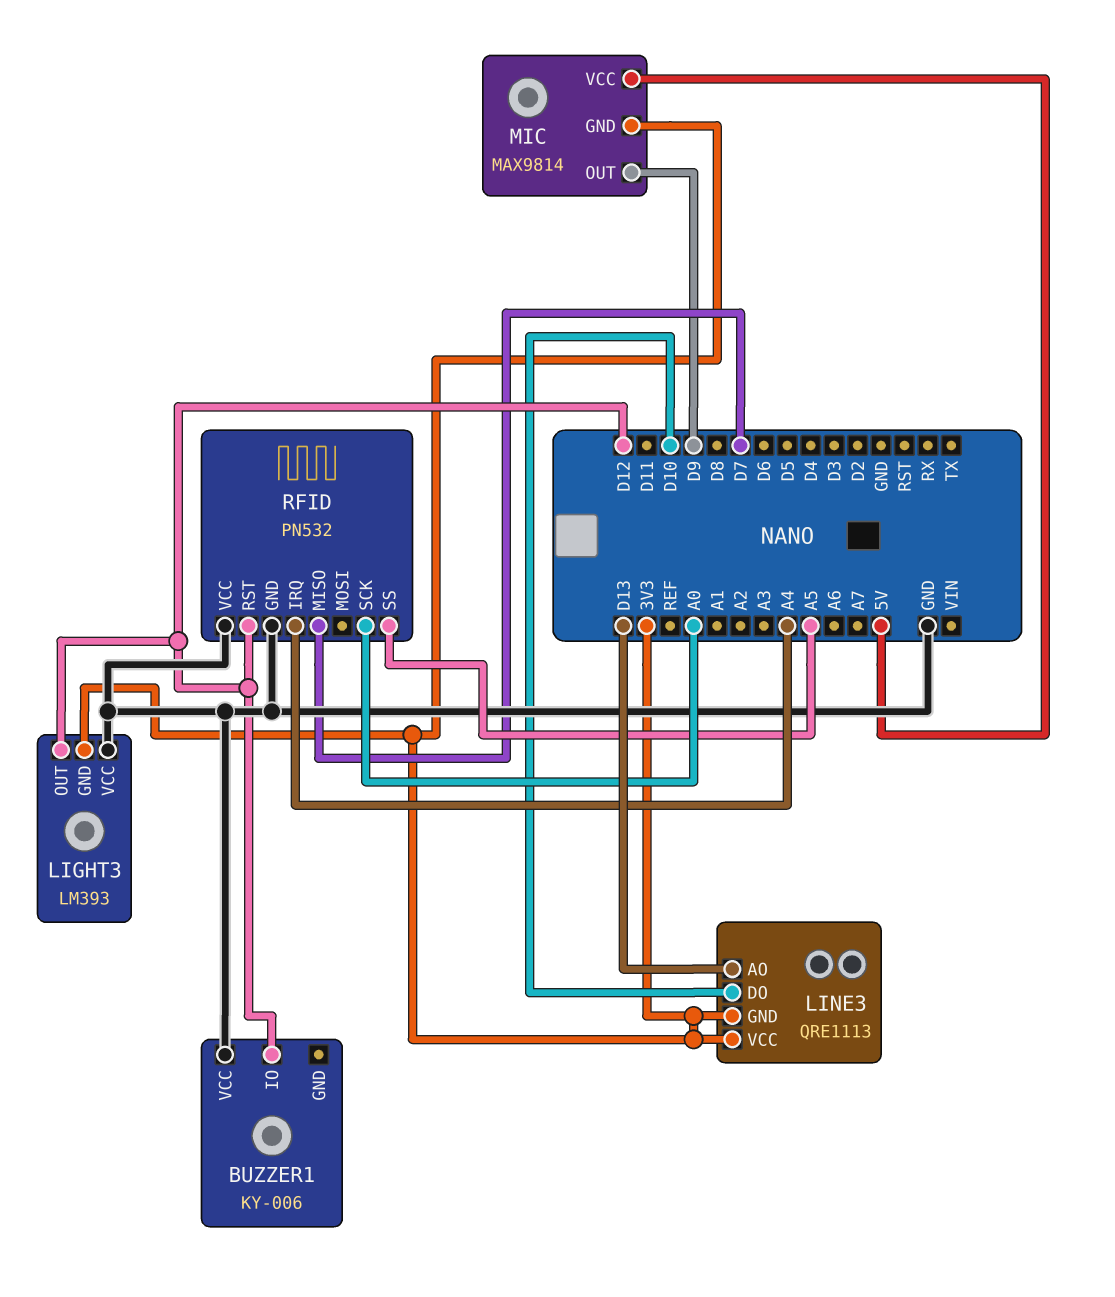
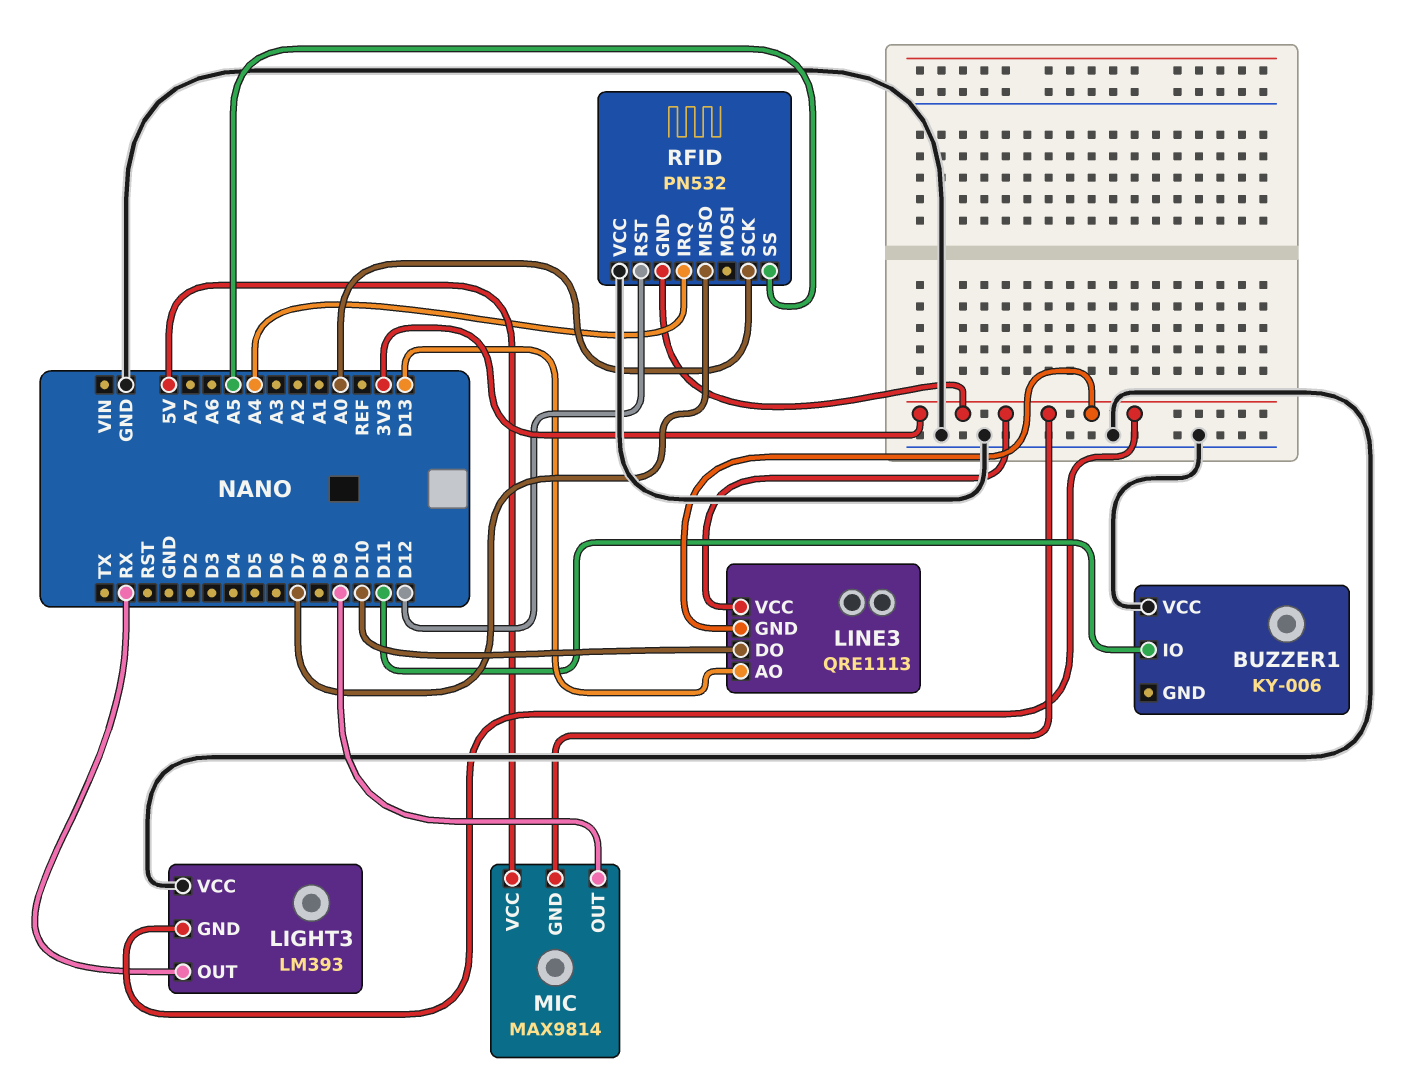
BUZZER1 pin IO: D12 -> D11
LIGHT3 pin OUT: D12 -> RX
RFID pin GND: GND -> 3V3

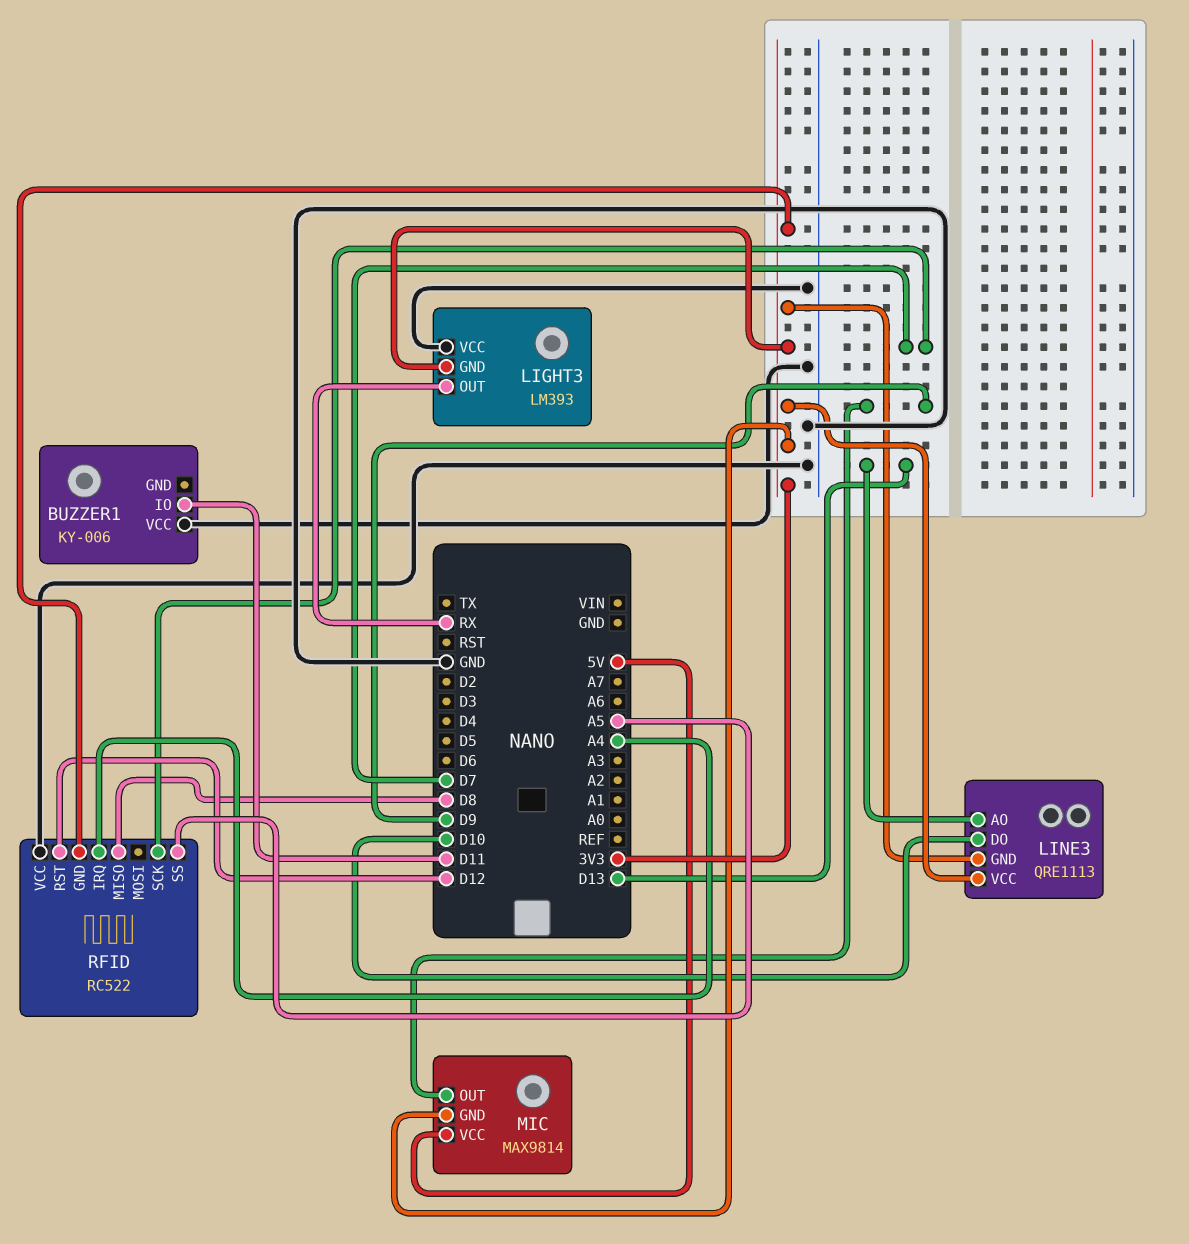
RFID: PN532 -> RC522
RFID pin MISO: D7 -> D8
RFID pin SCK: A0 -> D7

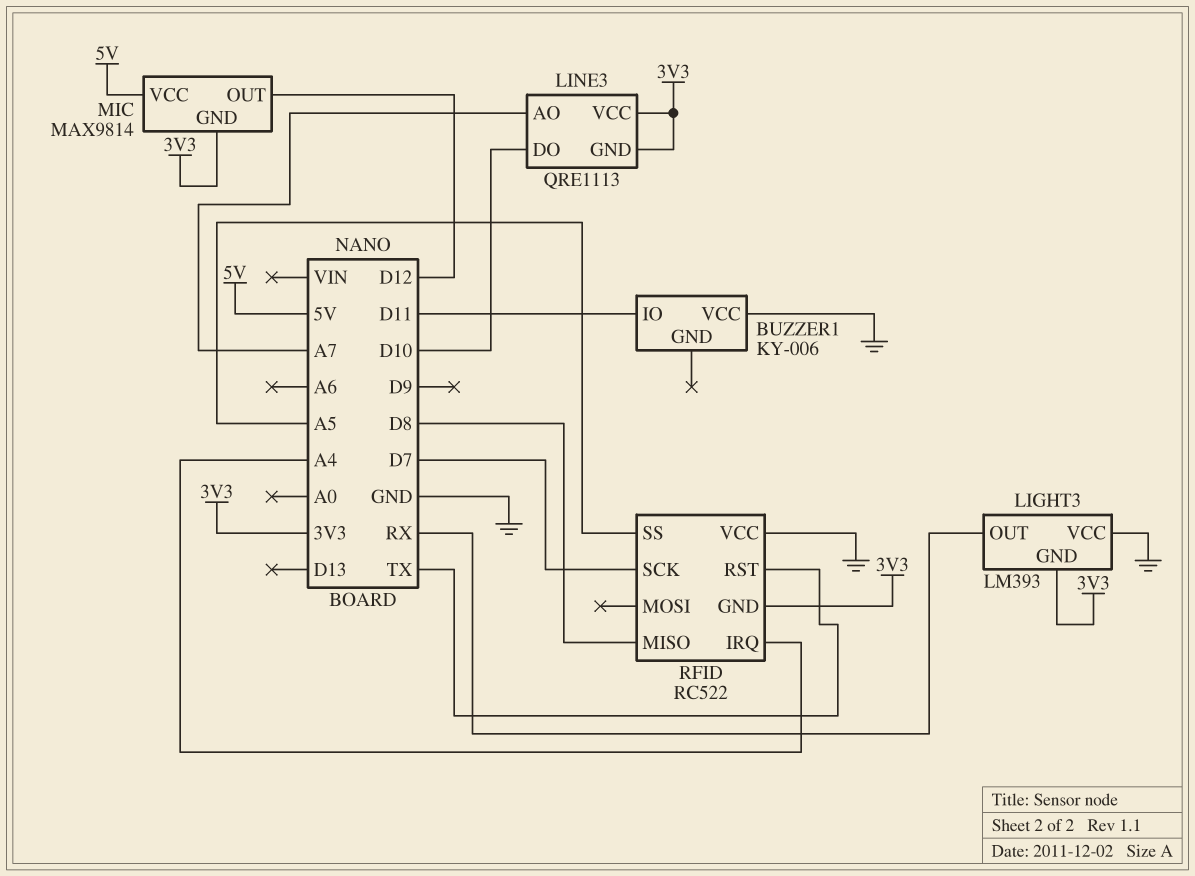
LINE3 pin AO: D13 -> A7
MIC pin OUT: D9 -> D12
RFID pin RST: D12 -> TX

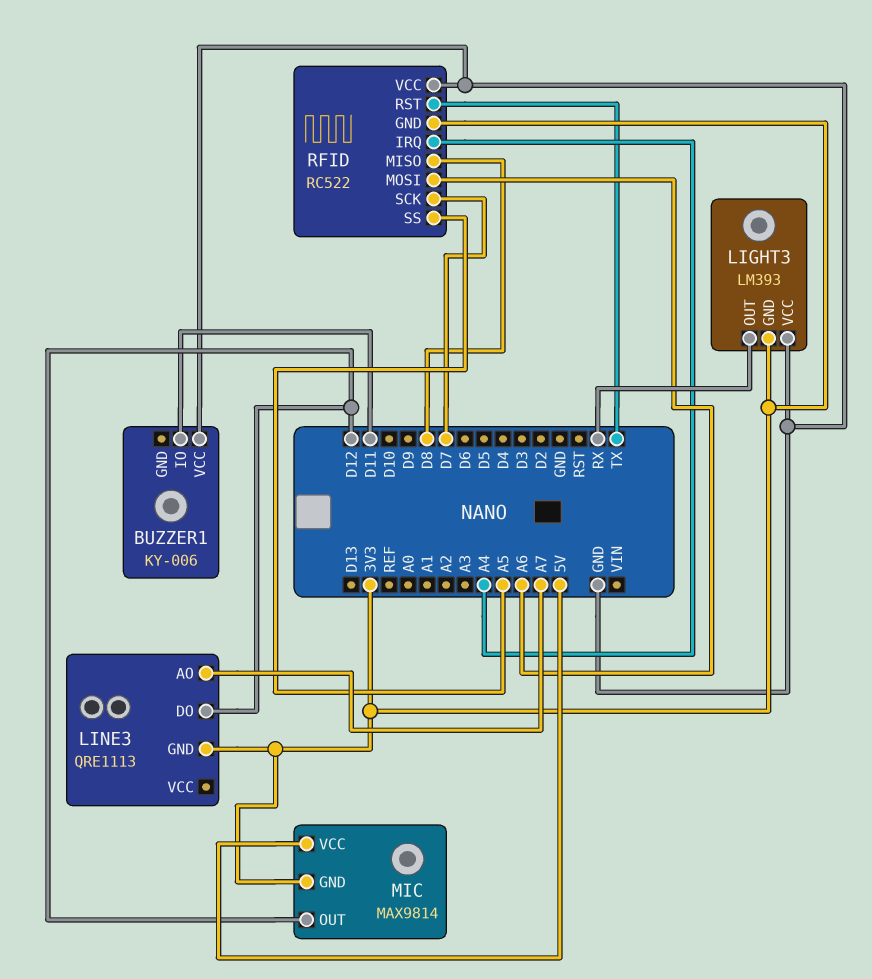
LINE3 pin DO: D10 -> D12
LINE3 pin VCC: 3V3 -> none
RFID pin MOSI: none -> A6

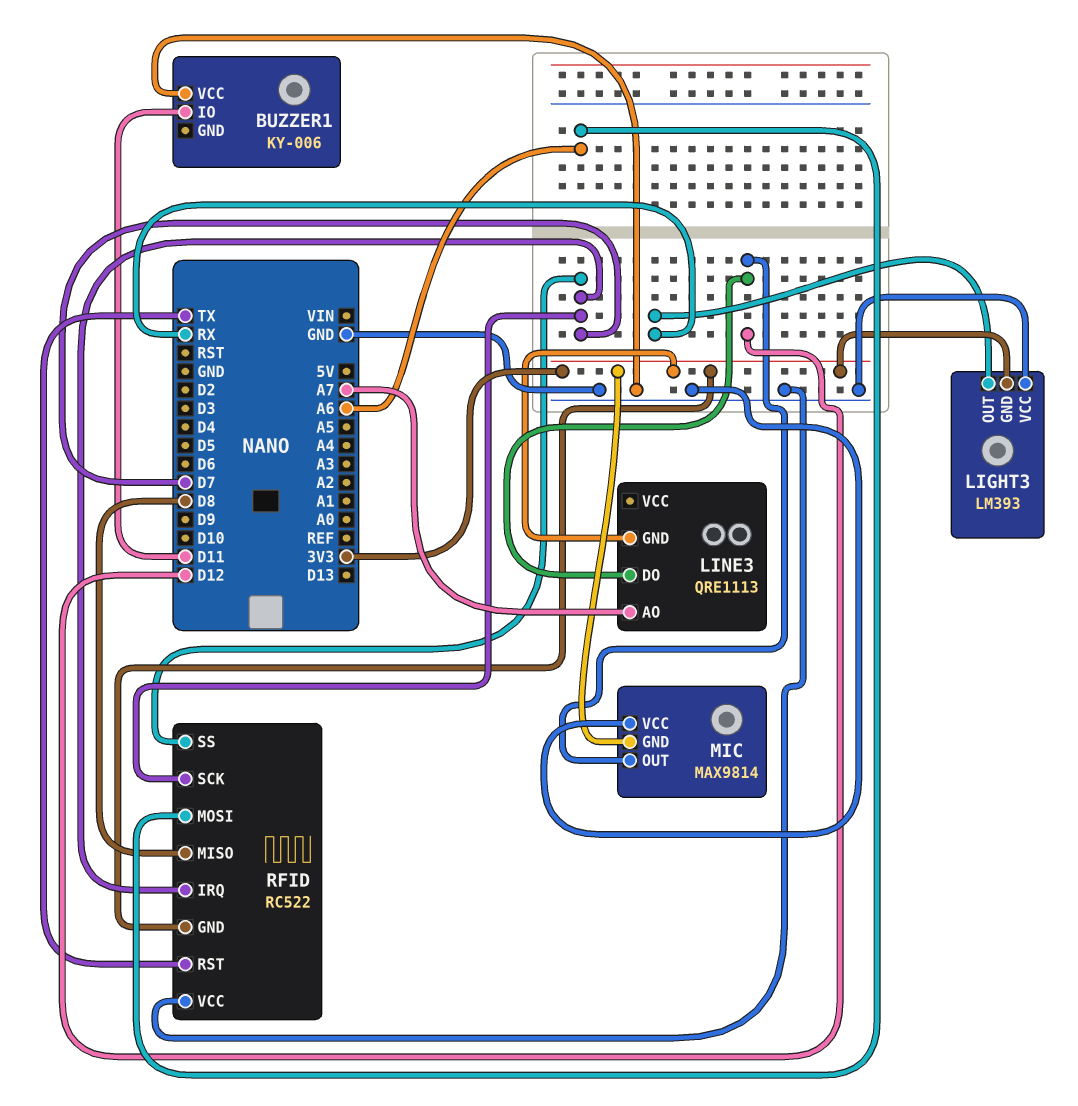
MIC pin VCC: 5V -> GND
RFID pin IRQ: A4 -> D7
RFID pin SS: A5 -> D7

